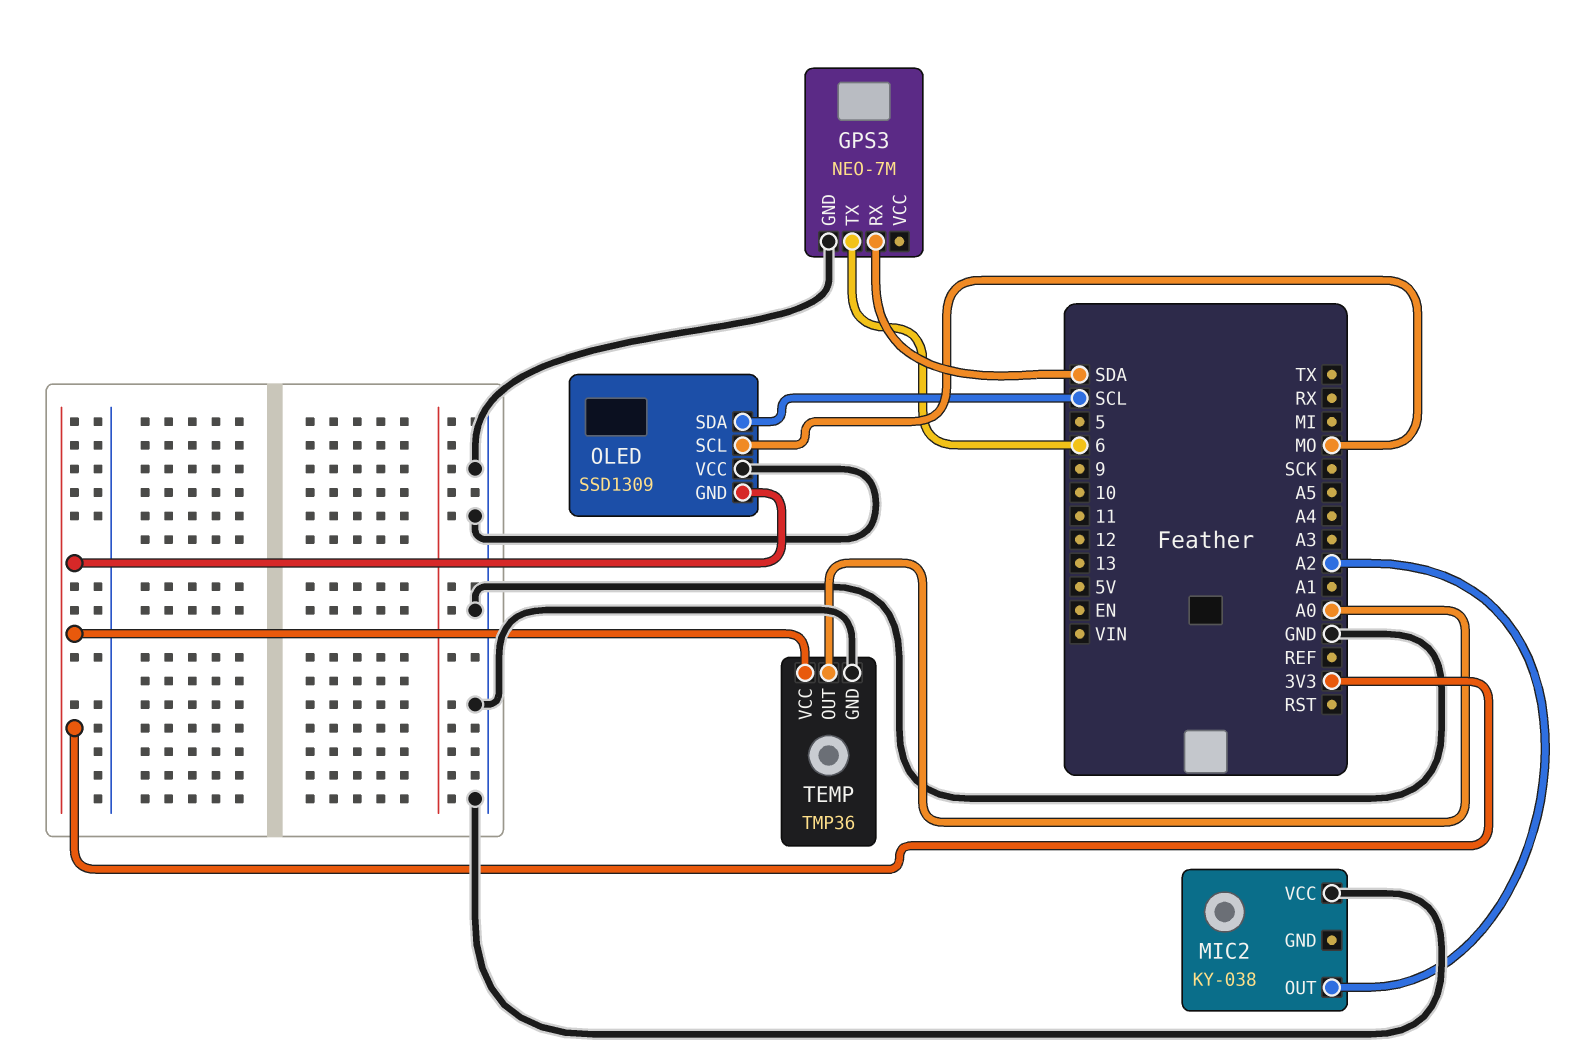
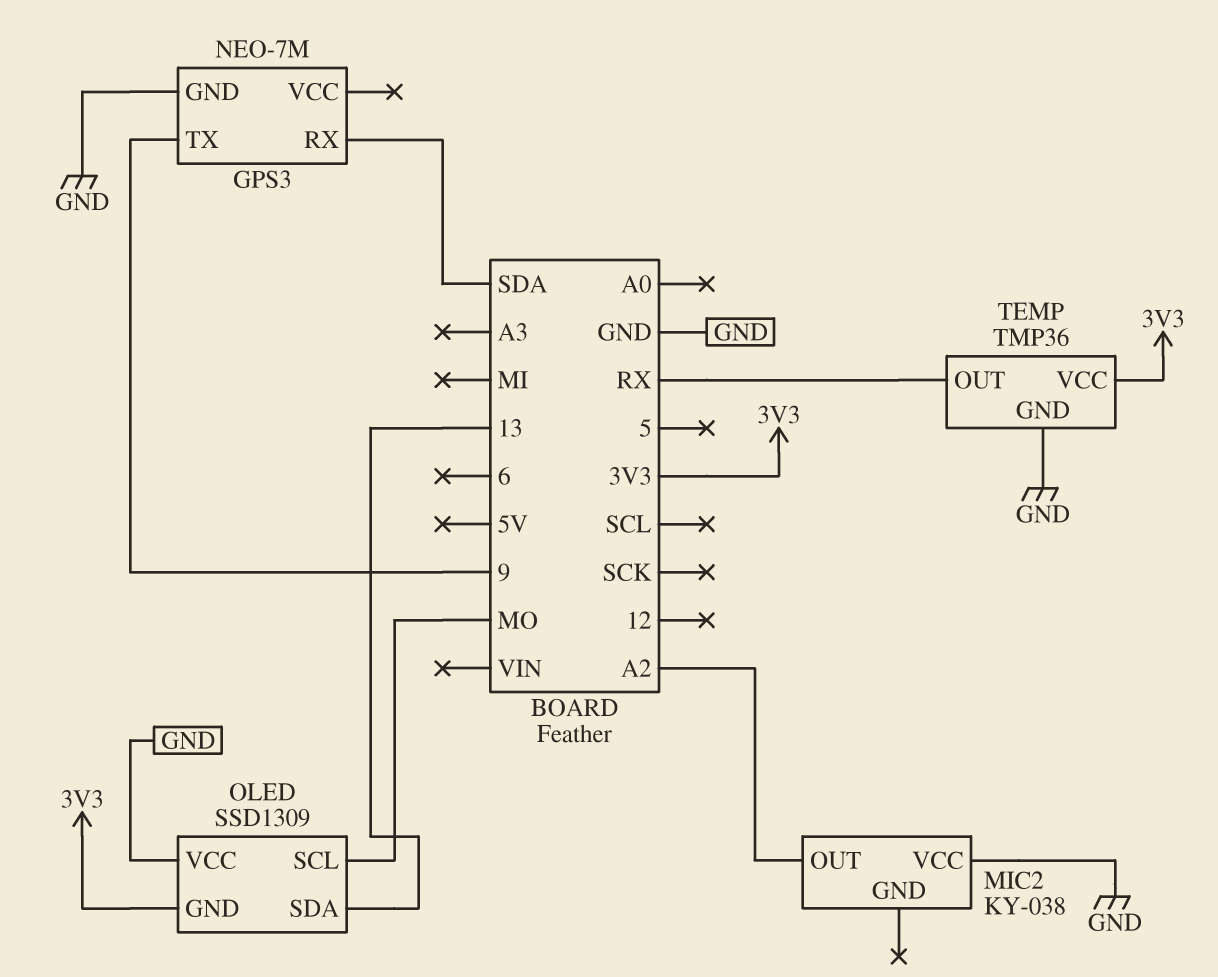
GPS3 pin TX: 6 -> 9
OLED pin SDA: SCL -> 13
TEMP pin OUT: A0 -> RX

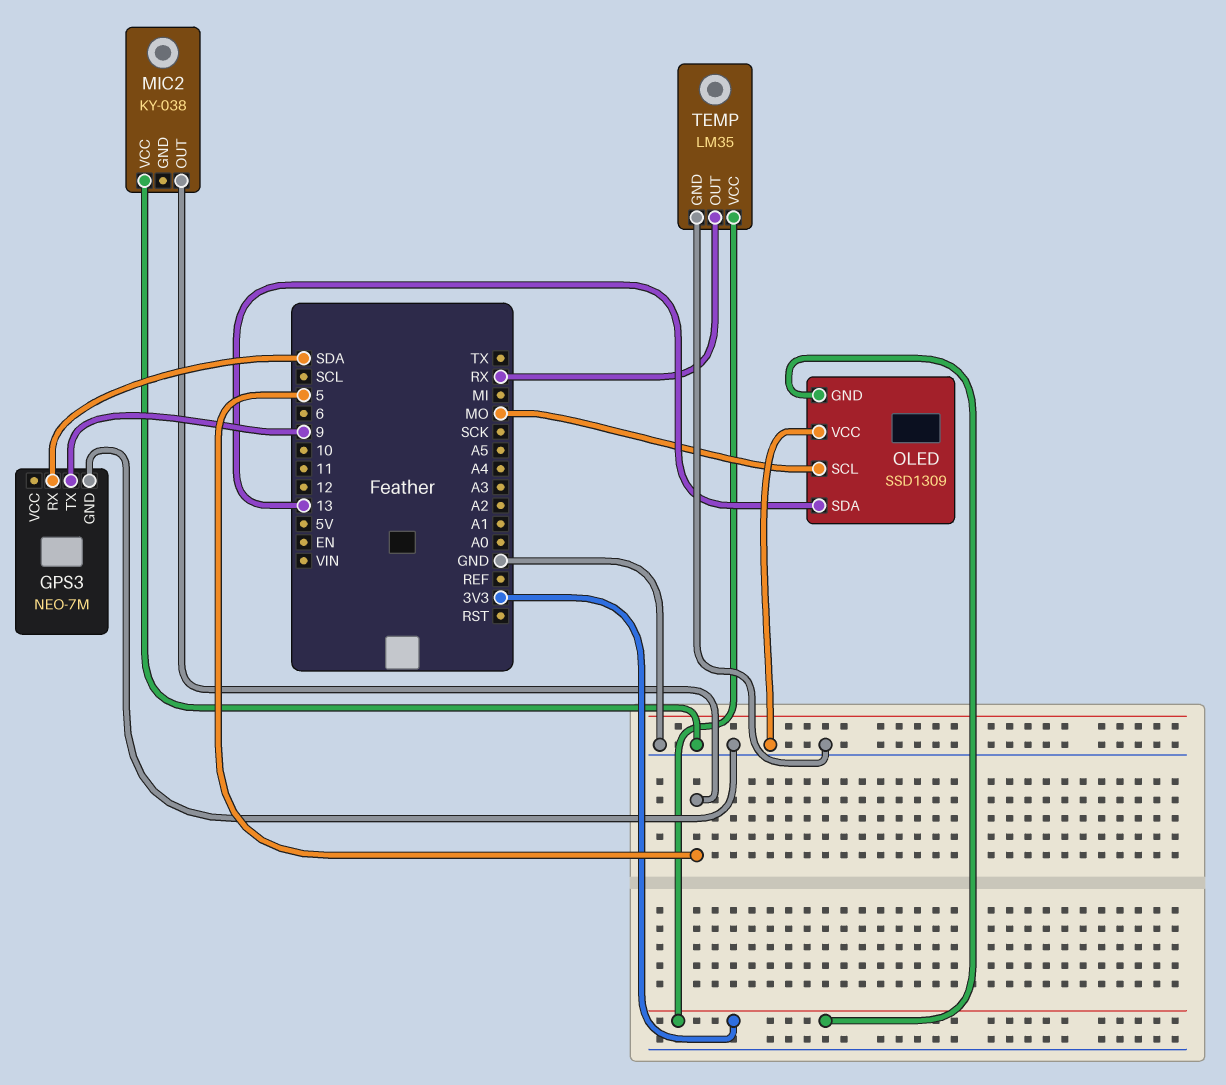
MIC2 pin OUT: A2 -> 5
TEMP: TMP36 -> LM35

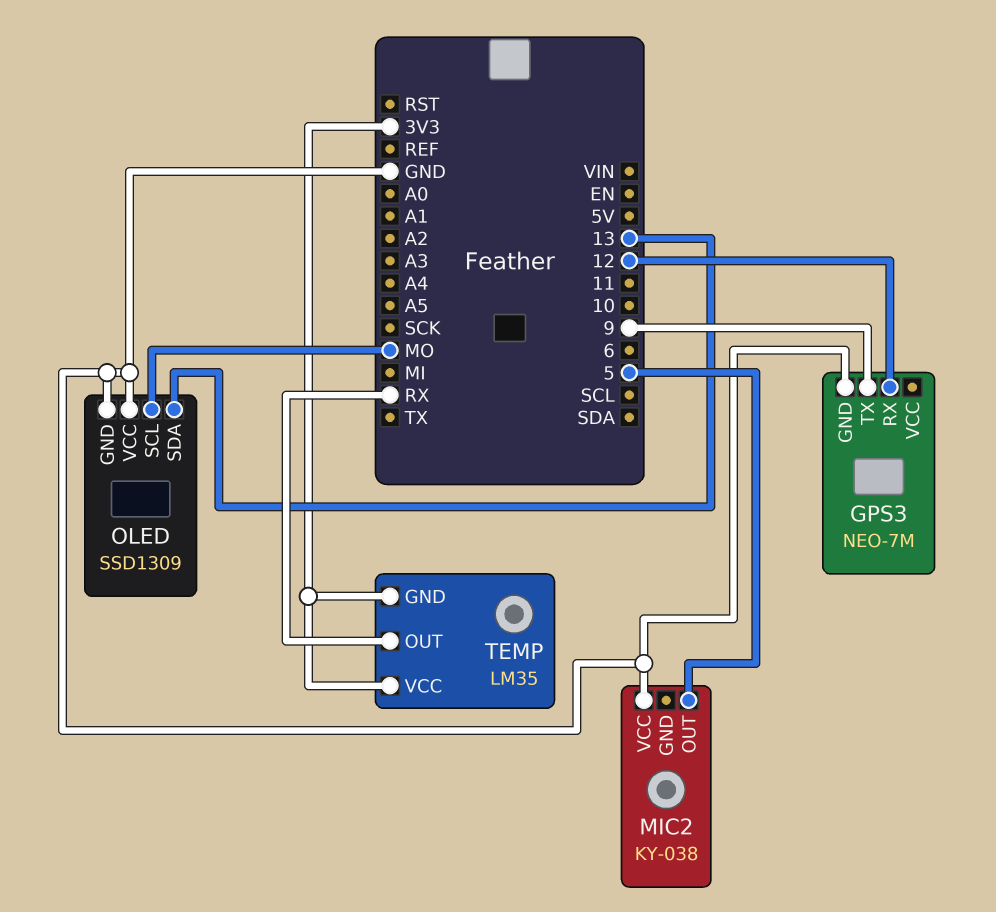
GPS3 pin RX: SDA -> 12
OLED pin GND: 3V3 -> GND
TEMP pin GND: GND -> 3V3

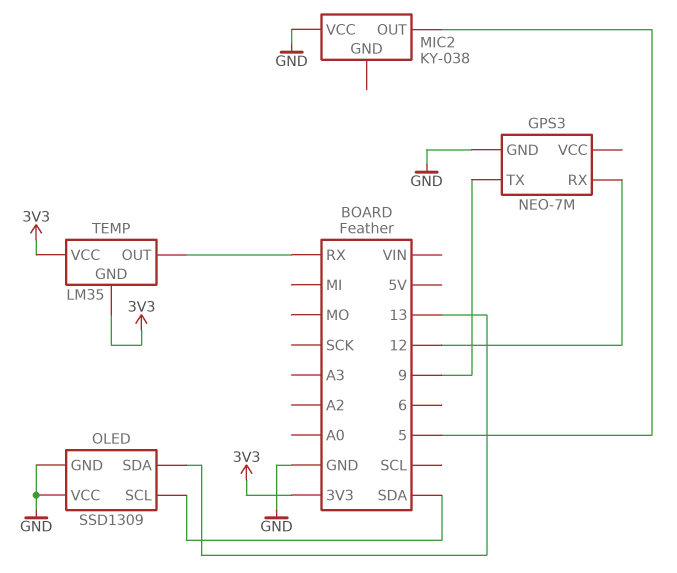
OLED pin SCL: MO -> SDA

